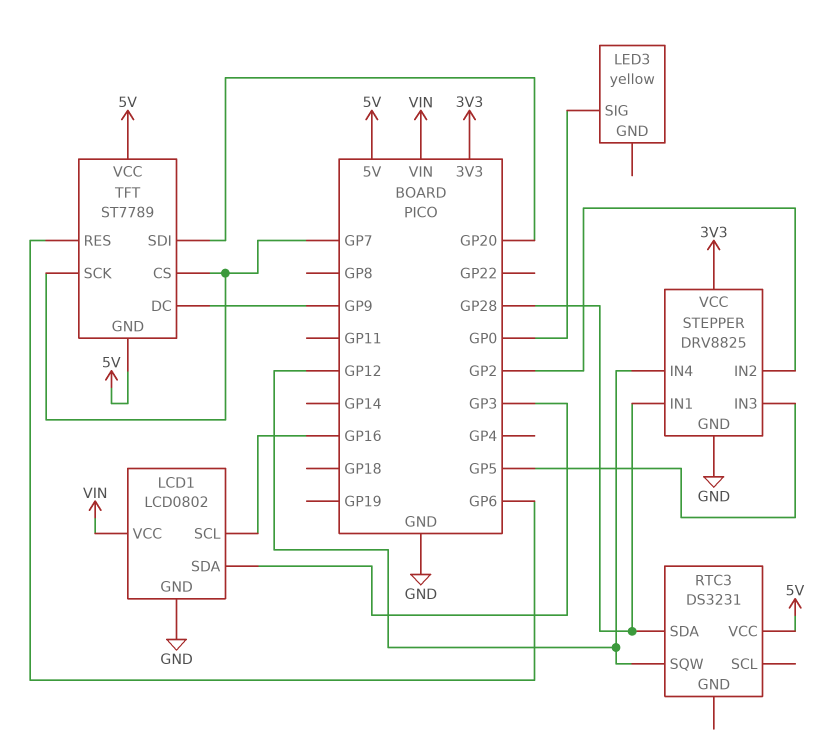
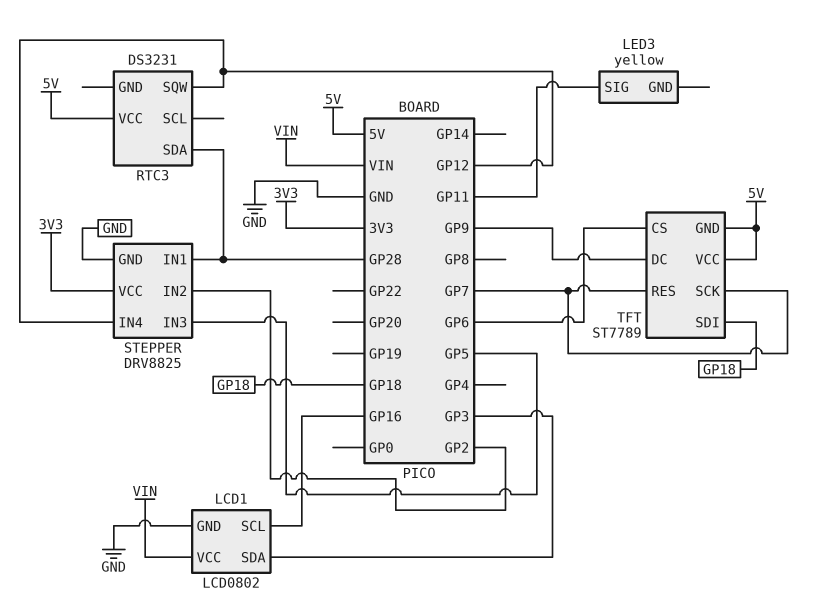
LED3 pin SIG: GP0 -> GP11
TFT pin CS: GP7 -> GP6
TFT pin RES: GP6 -> GP7
TFT pin SDI: GP20 -> GP18

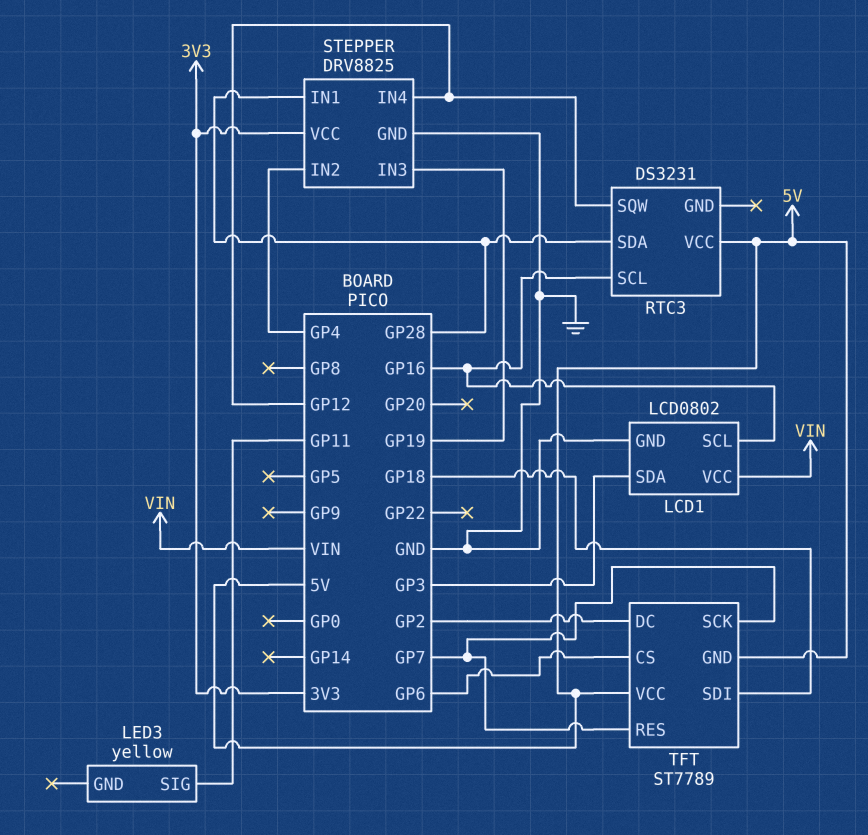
RTC3 pin SCL: none -> GP16
STEPPER pin IN2: GP2 -> GP4
STEPPER pin IN3: GP5 -> GP19
TFT pin DC: GP9 -> GP2

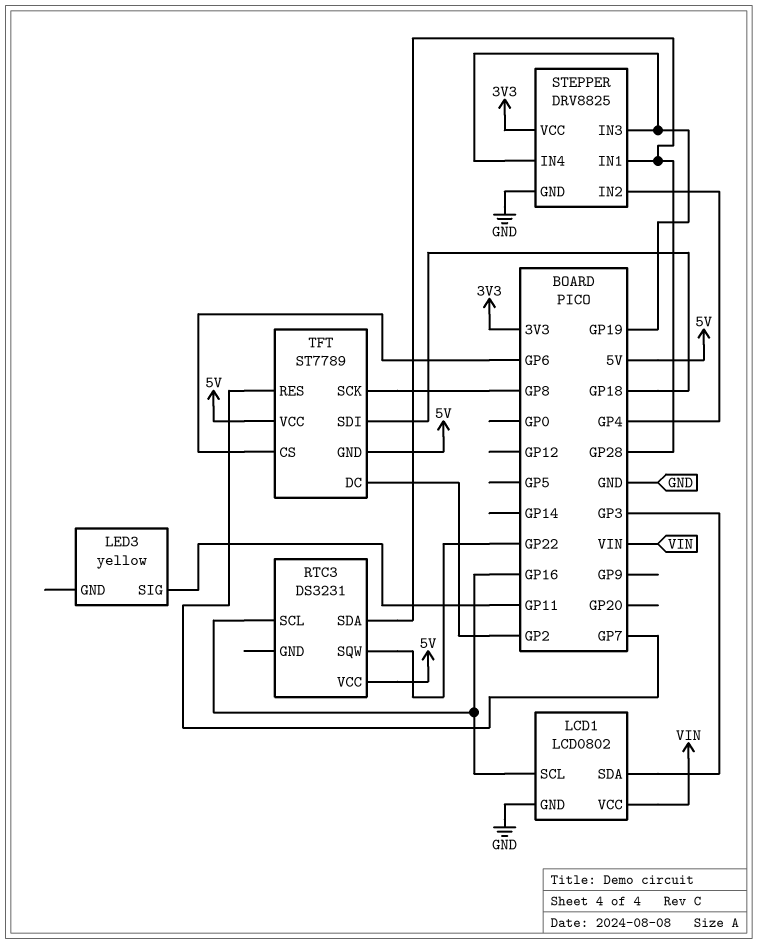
RTC3 pin SQW: GP12 -> GP22
STEPPER pin IN4: GP12 -> GP19
TFT pin SCK: GP7 -> GP8

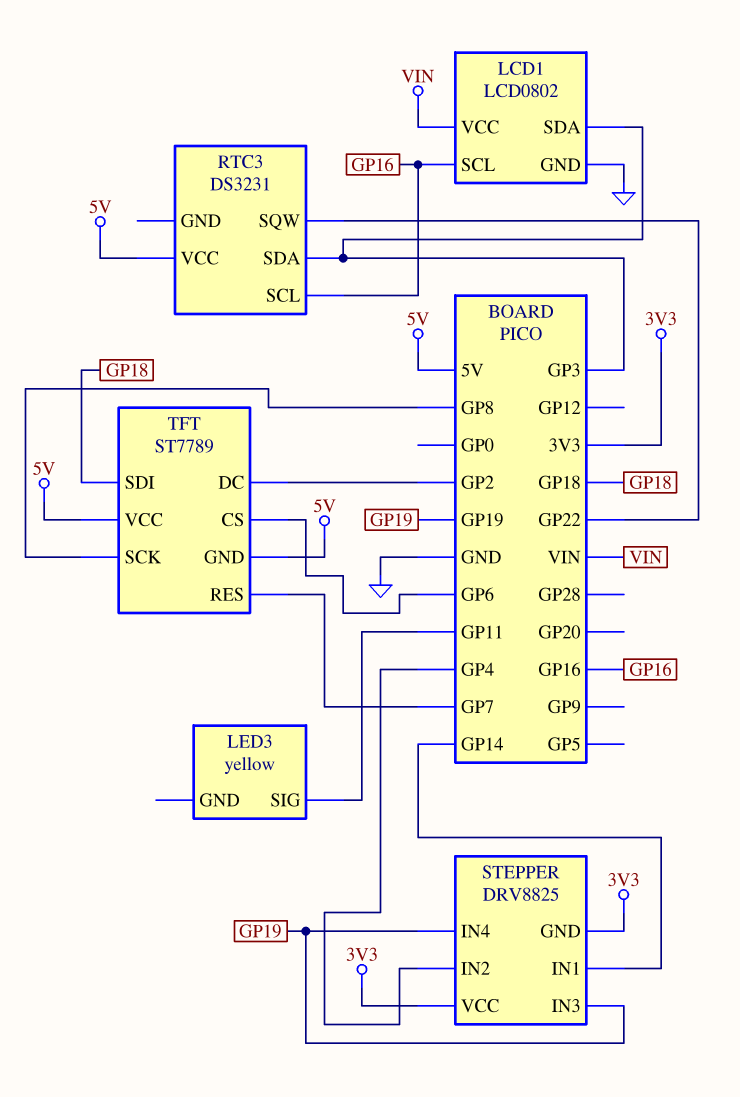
RTC3 pin SDA: GP28 -> GP3
STEPPER pin GND: GND -> 3V3
STEPPER pin IN1: GP28 -> GP14

